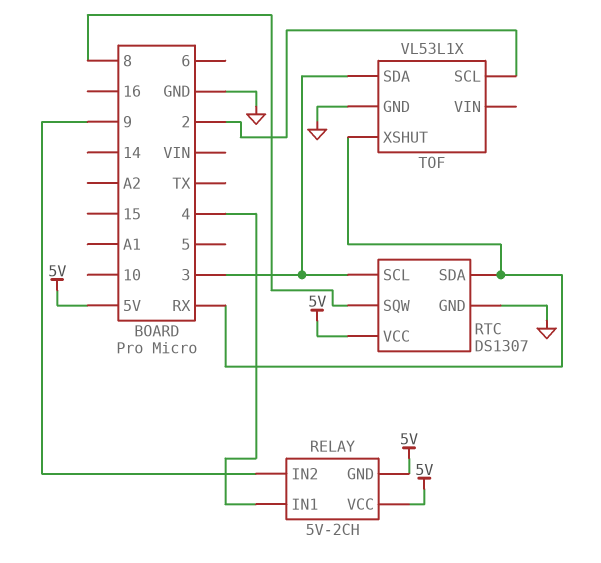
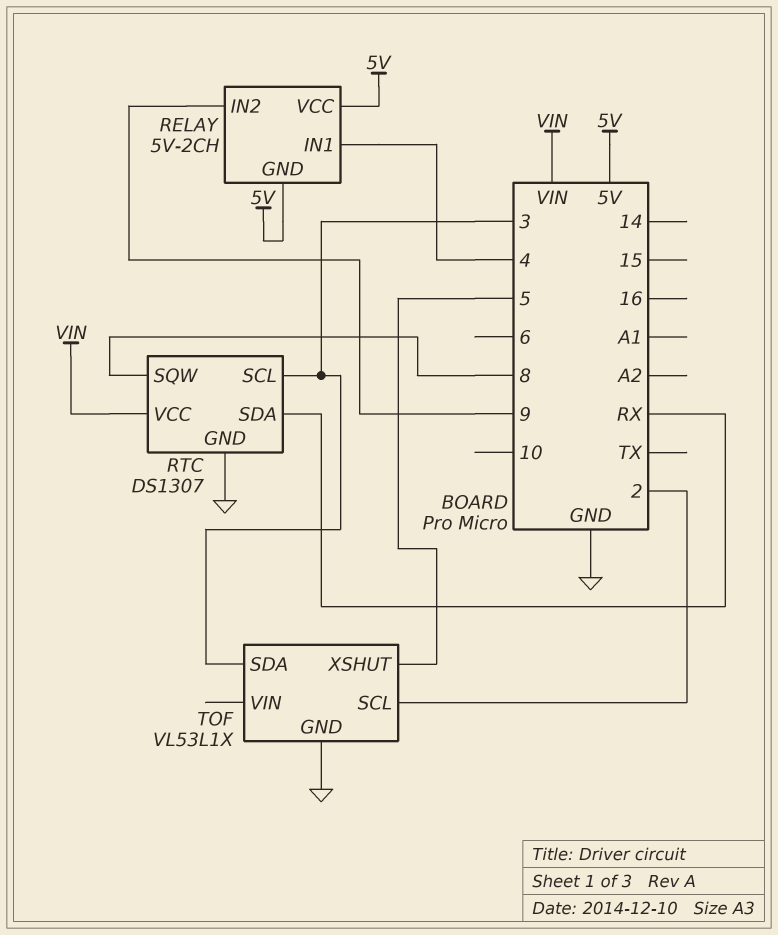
RTC pin VCC: 5V -> VIN
TOF pin XSHUT: RX -> 5

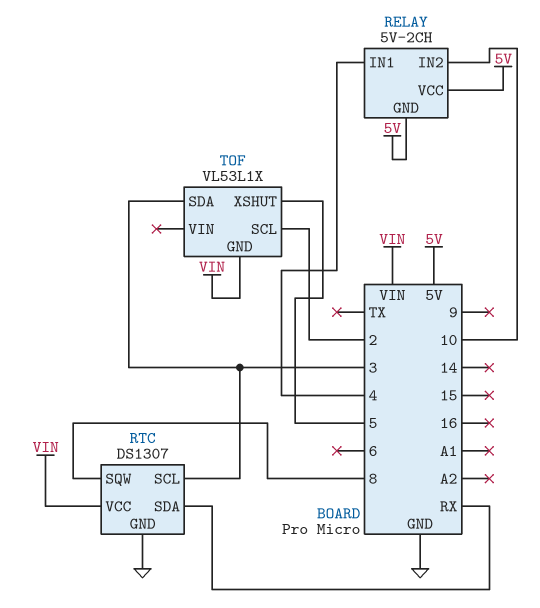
RELAY pin IN2: 9 -> 10
TOF pin GND: GND -> VIN

